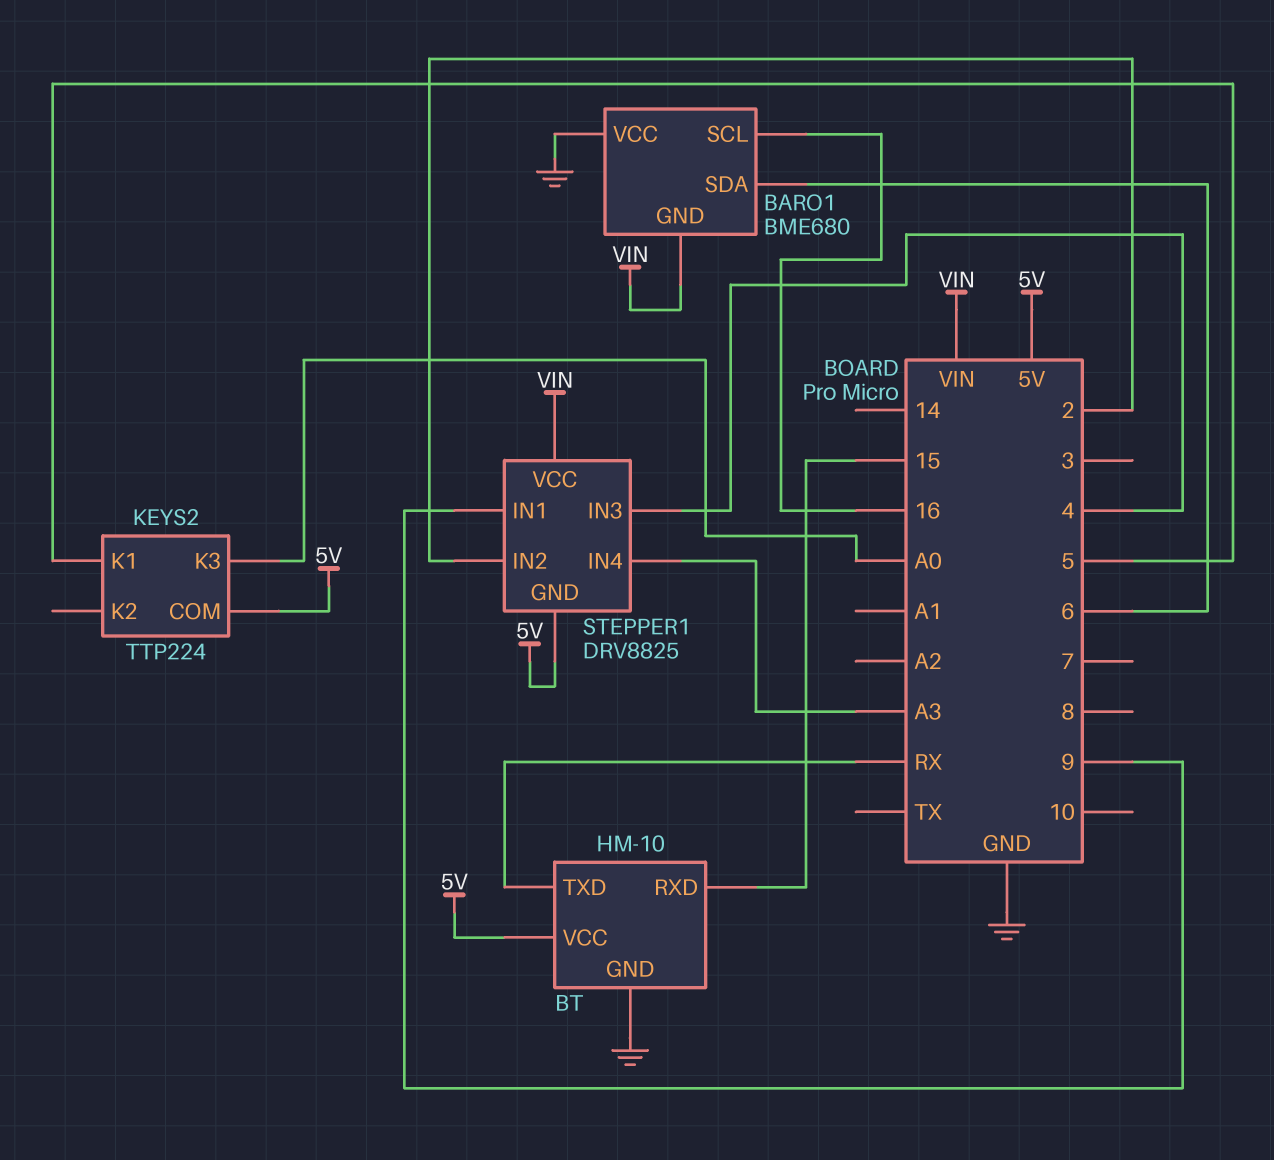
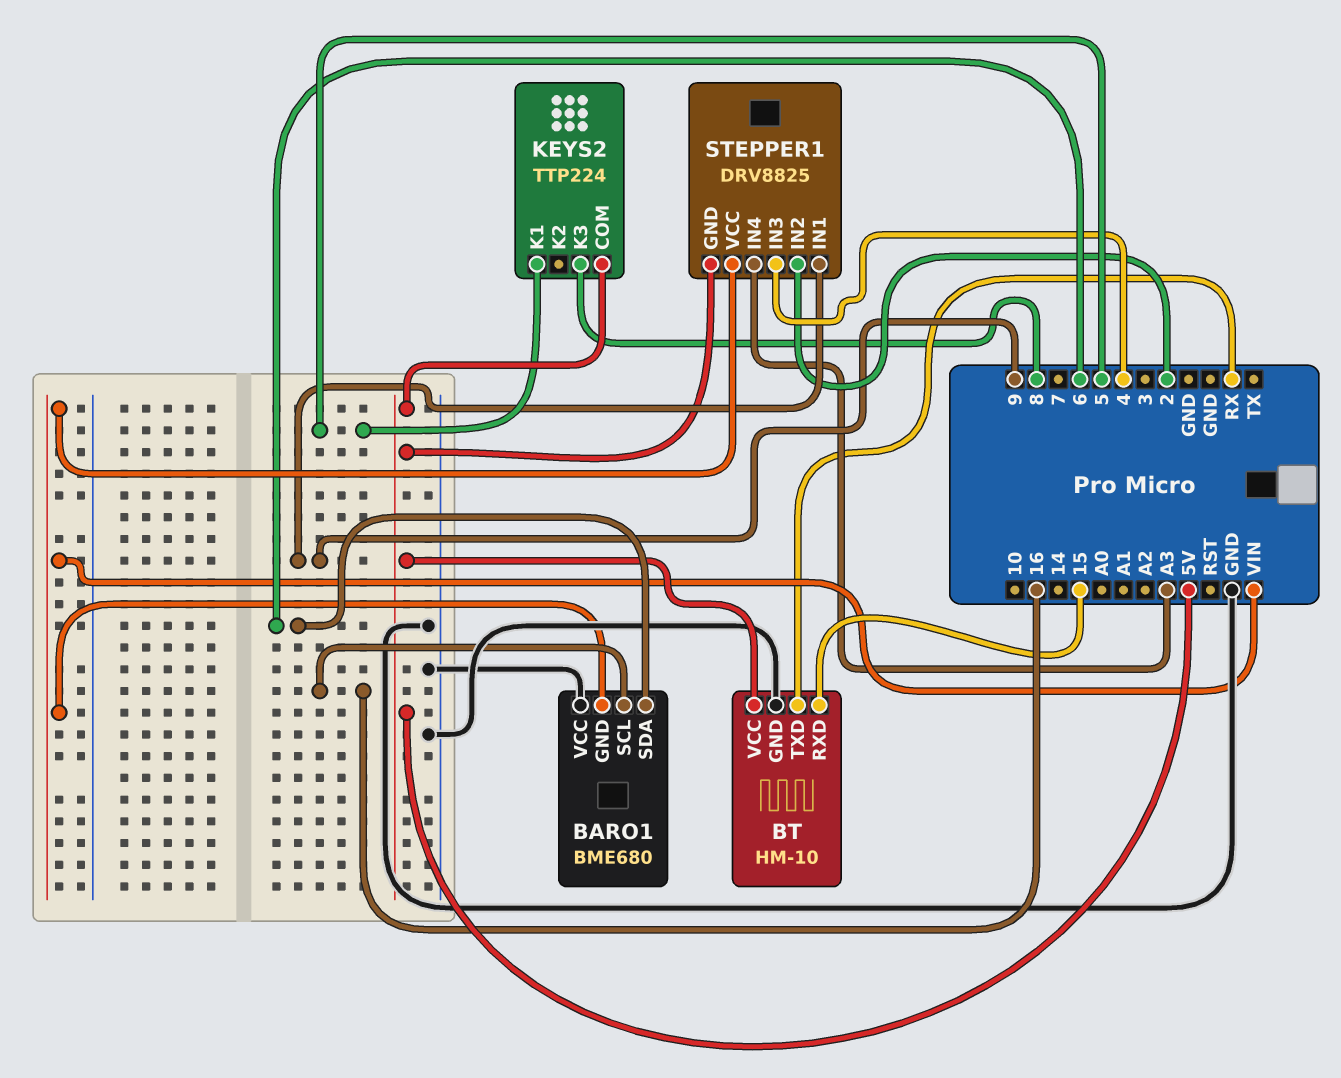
KEYS2 pin K3: A0 -> 8

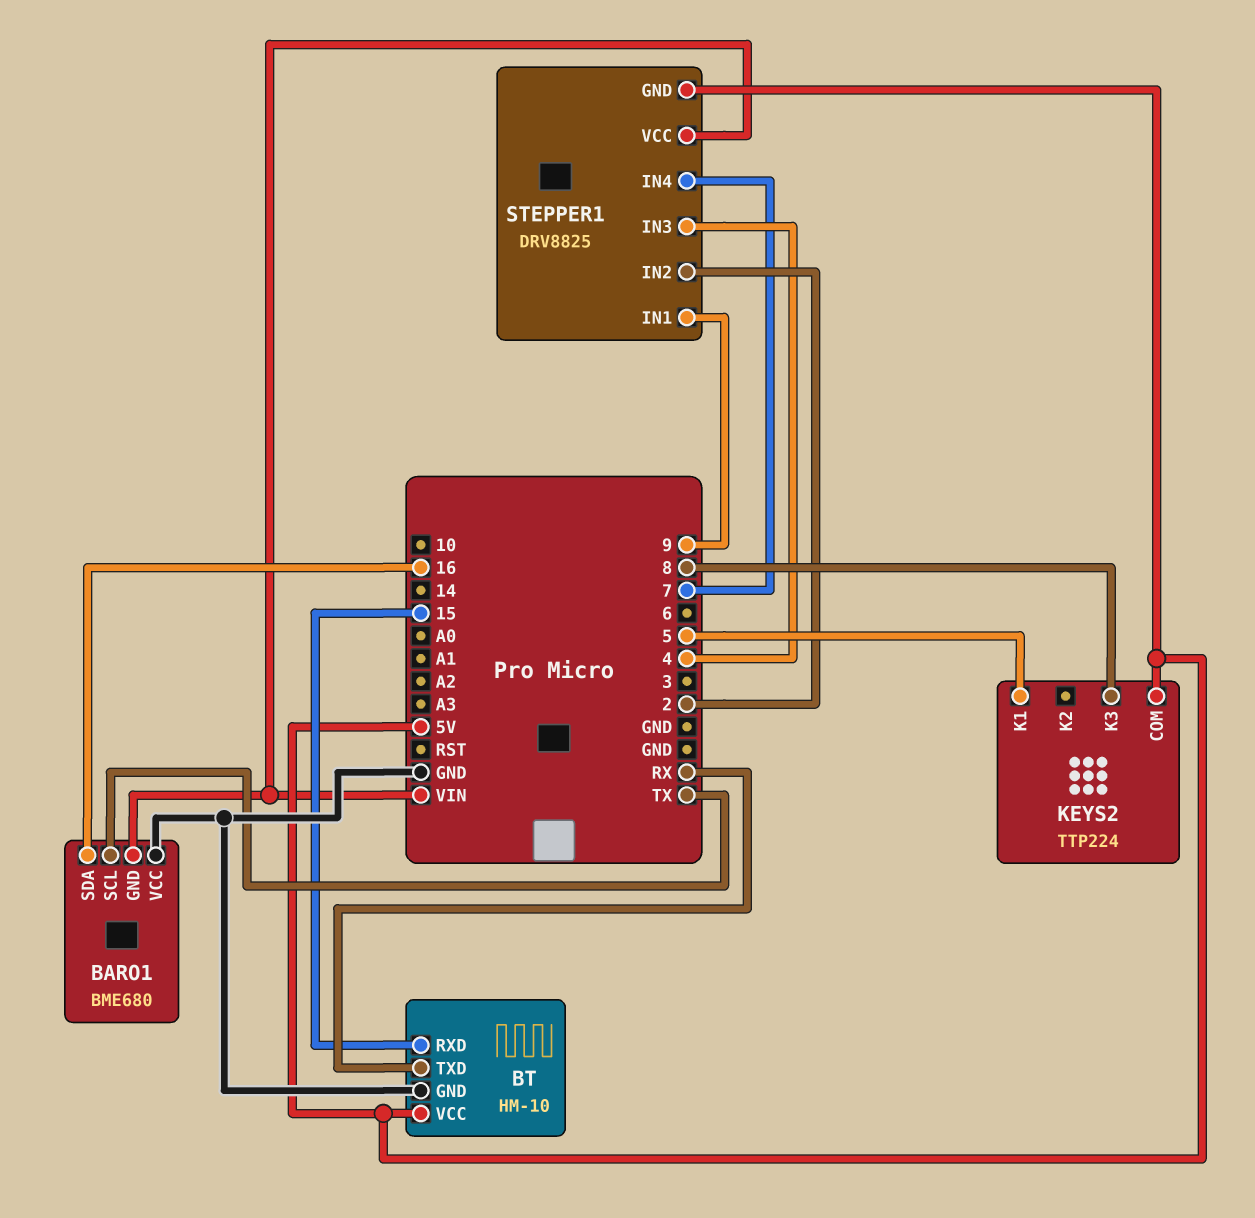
BARO1 pin SCL: 16 -> TX
BARO1 pin SDA: 6 -> 16
STEPPER1 pin IN4: A3 -> 7

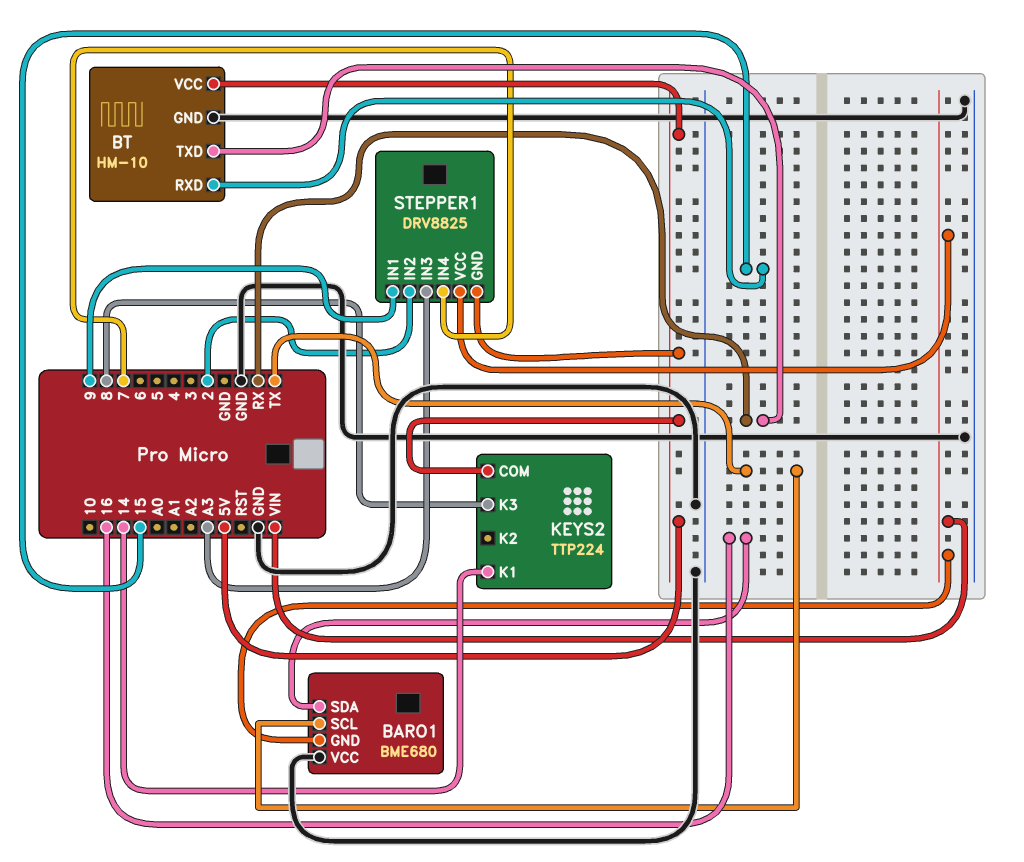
KEYS2 pin K1: 5 -> 14
STEPPER1 pin IN3: 4 -> A3

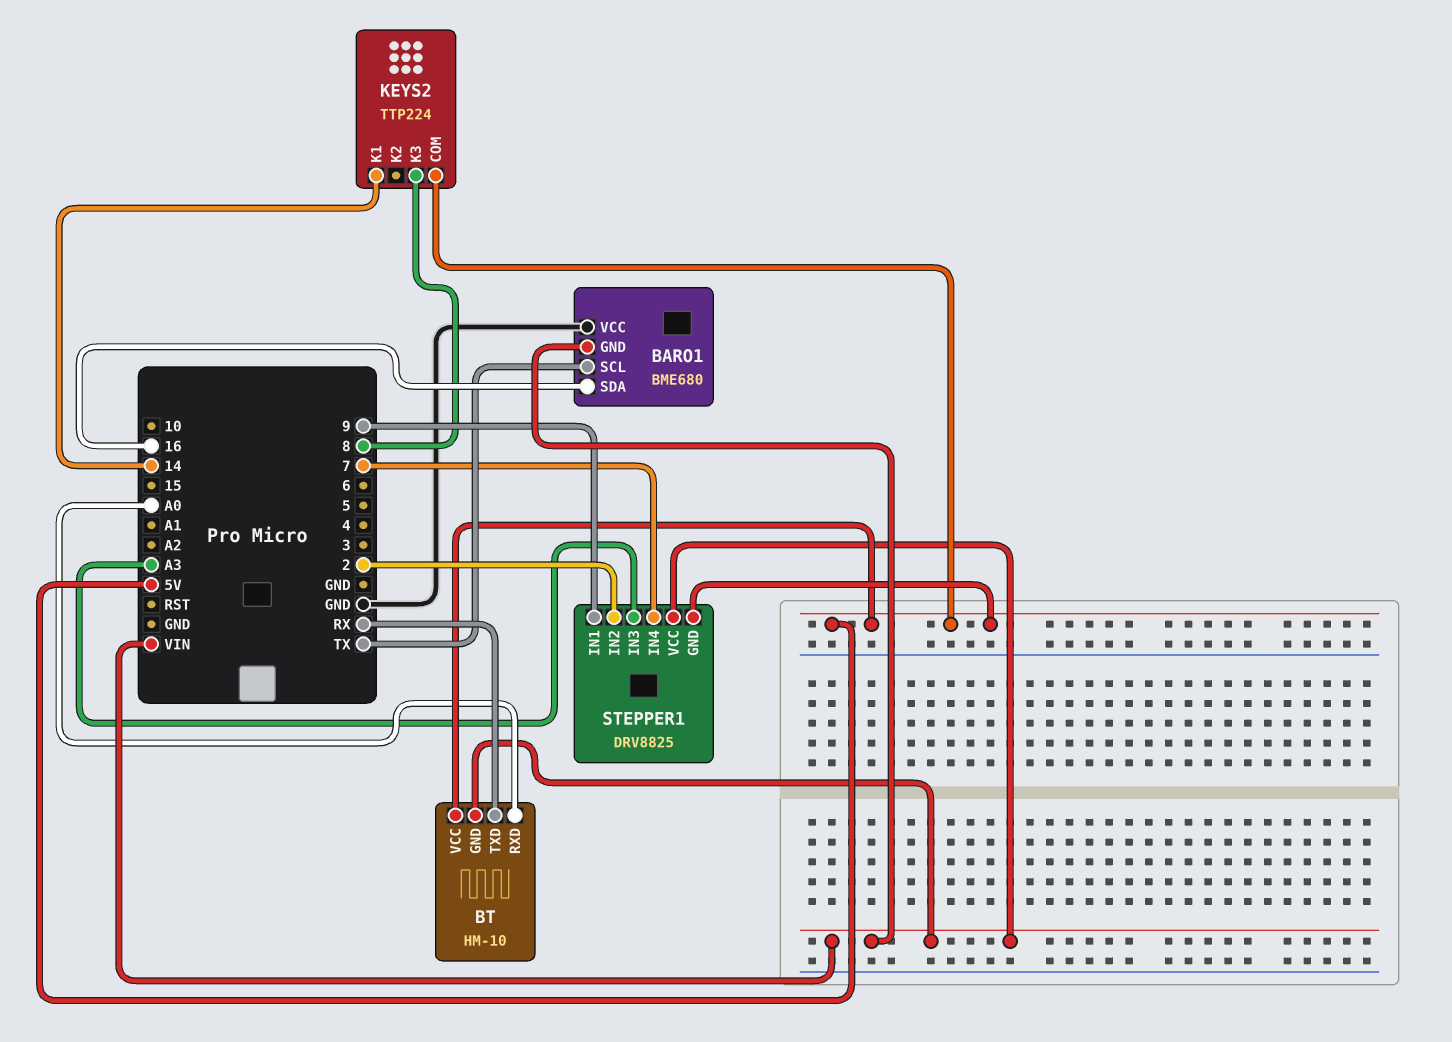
BT pin GND: GND -> VIN
BT pin RXD: 15 -> A0

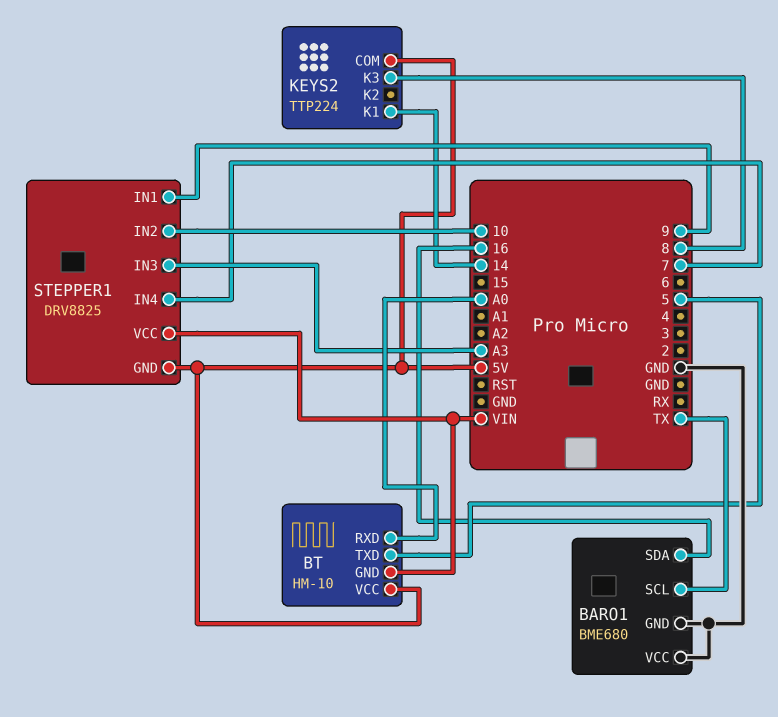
BARO1 pin GND: VIN -> GND
BT pin TXD: RX -> 5
STEPPER1 pin IN2: 2 -> 10

